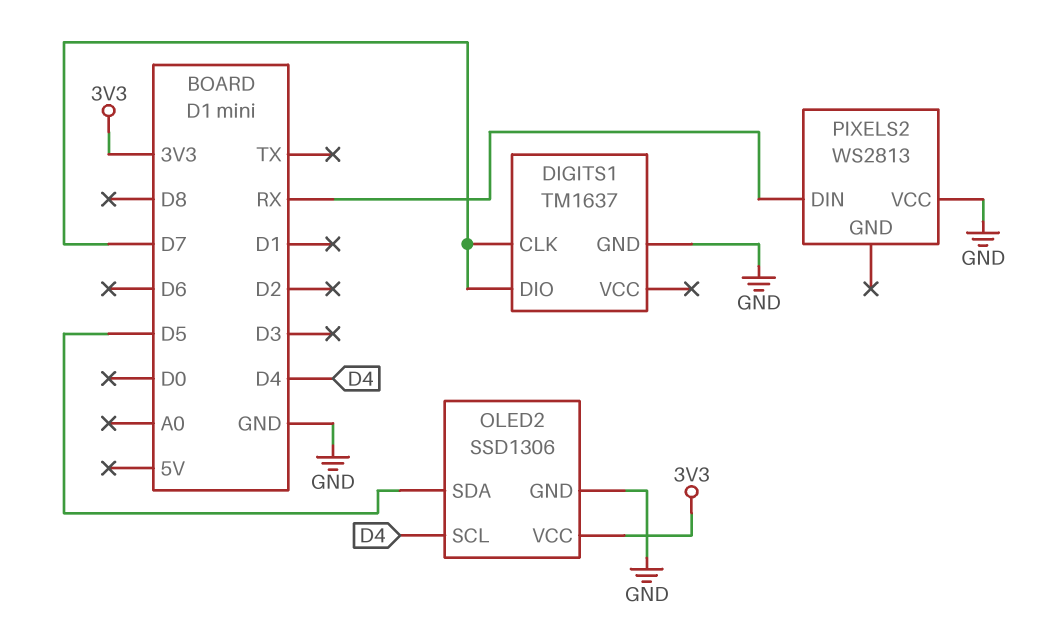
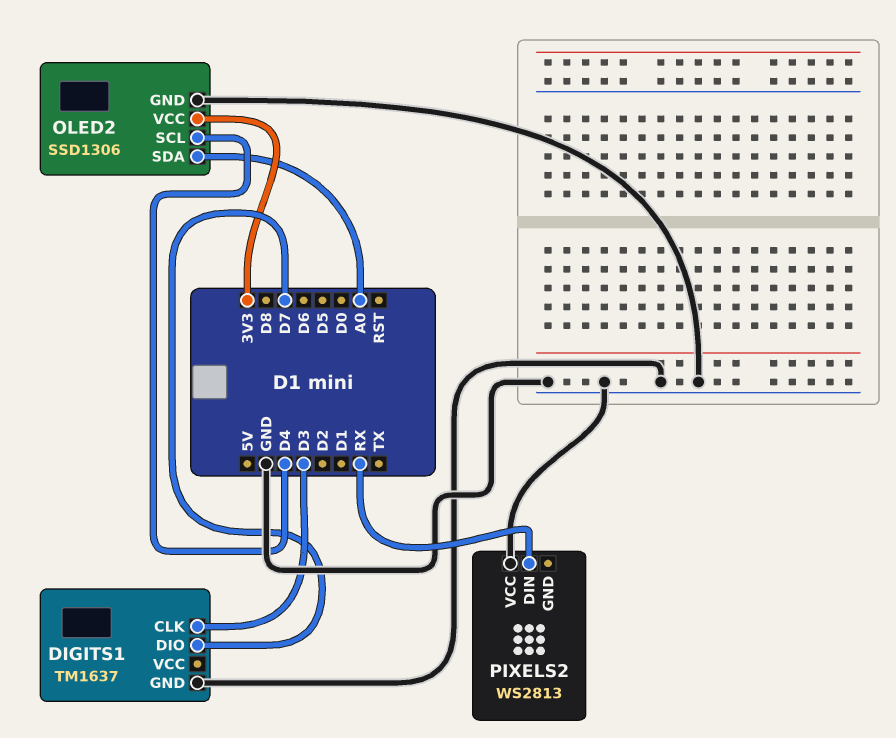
DIGITS1 pin CLK: D7 -> D3
OLED2 pin SDA: D5 -> A0

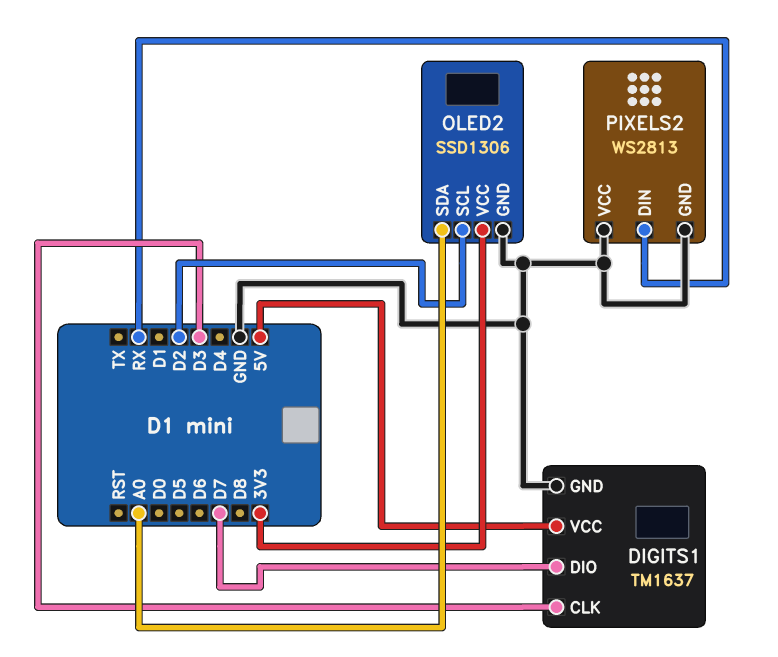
DIGITS1 pin VCC: none -> 5V
OLED2 pin SCL: D4 -> D2
PIXELS2 pin GND: none -> GND

